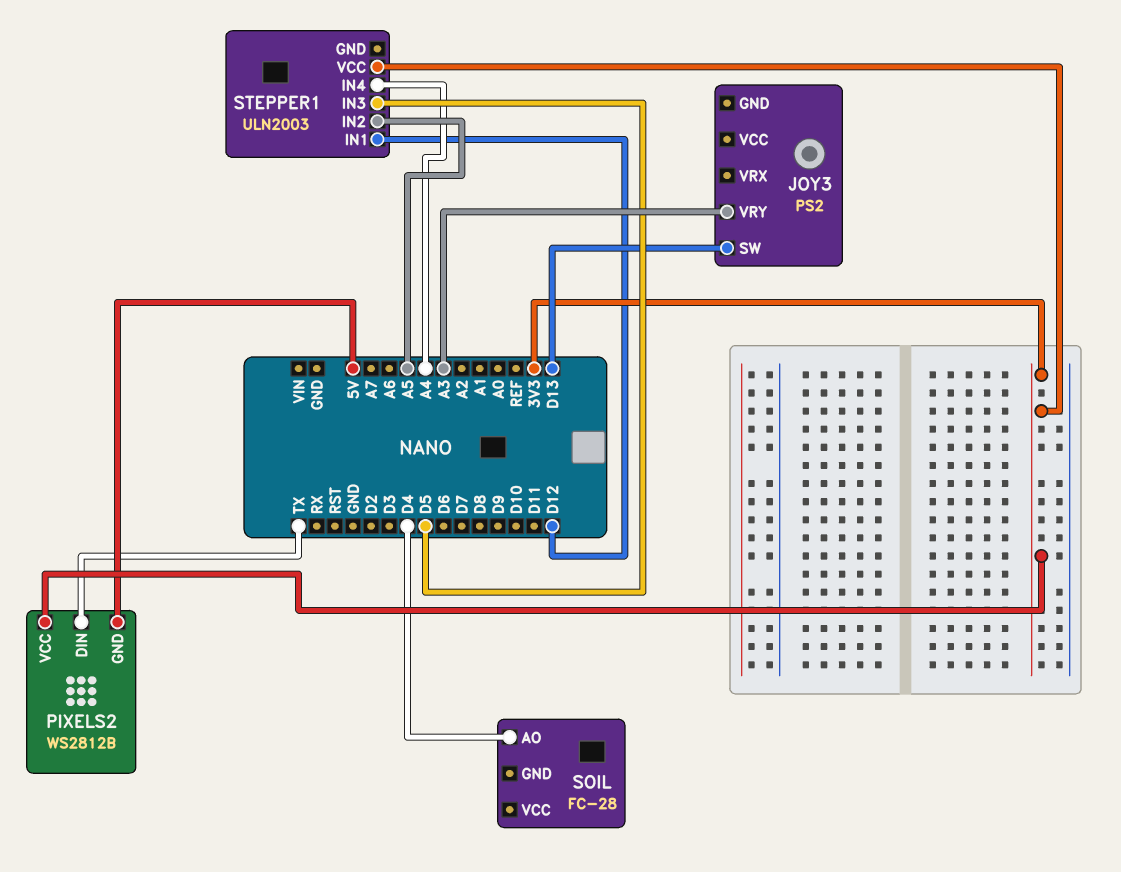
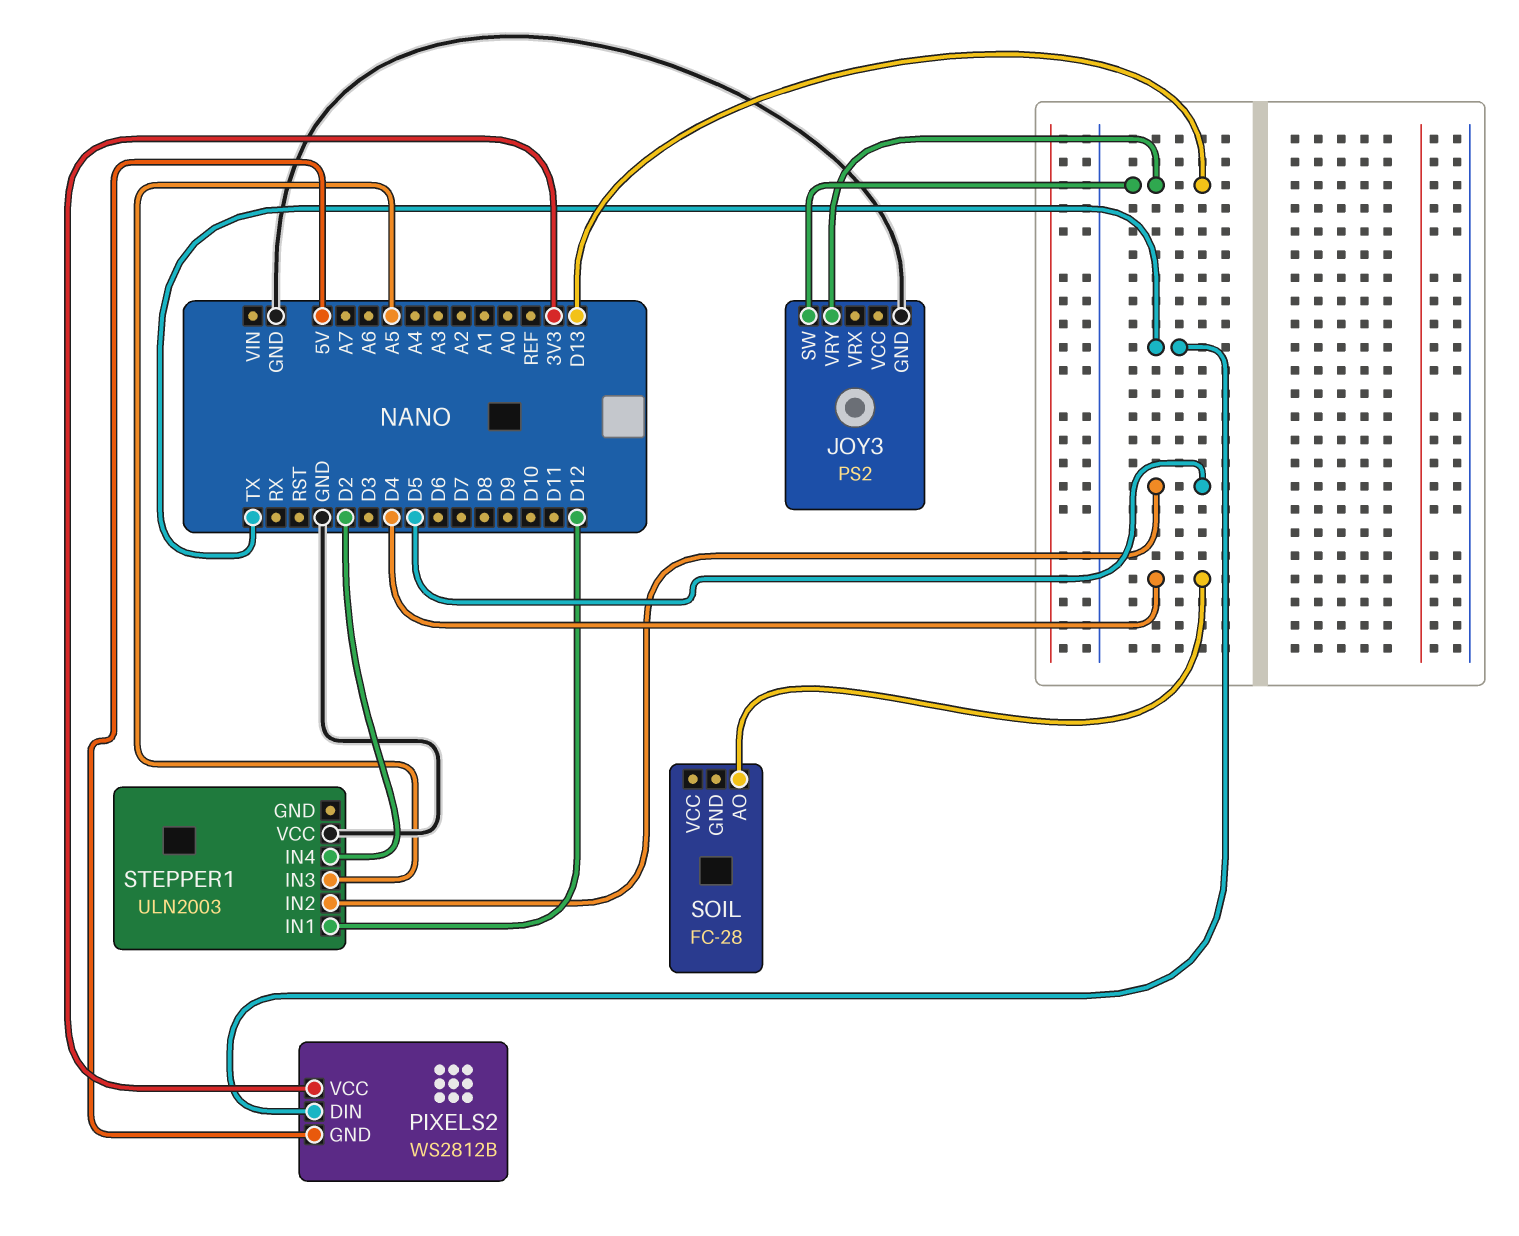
JOY3 pin GND: none -> GND
JOY3 pin VRY: A3 -> D13
STEPPER1 pin IN2: A5 -> D5
STEPPER1 pin IN3: D5 -> A5
STEPPER1 pin IN4: A4 -> D2
STEPPER1 pin VCC: 3V3 -> GND

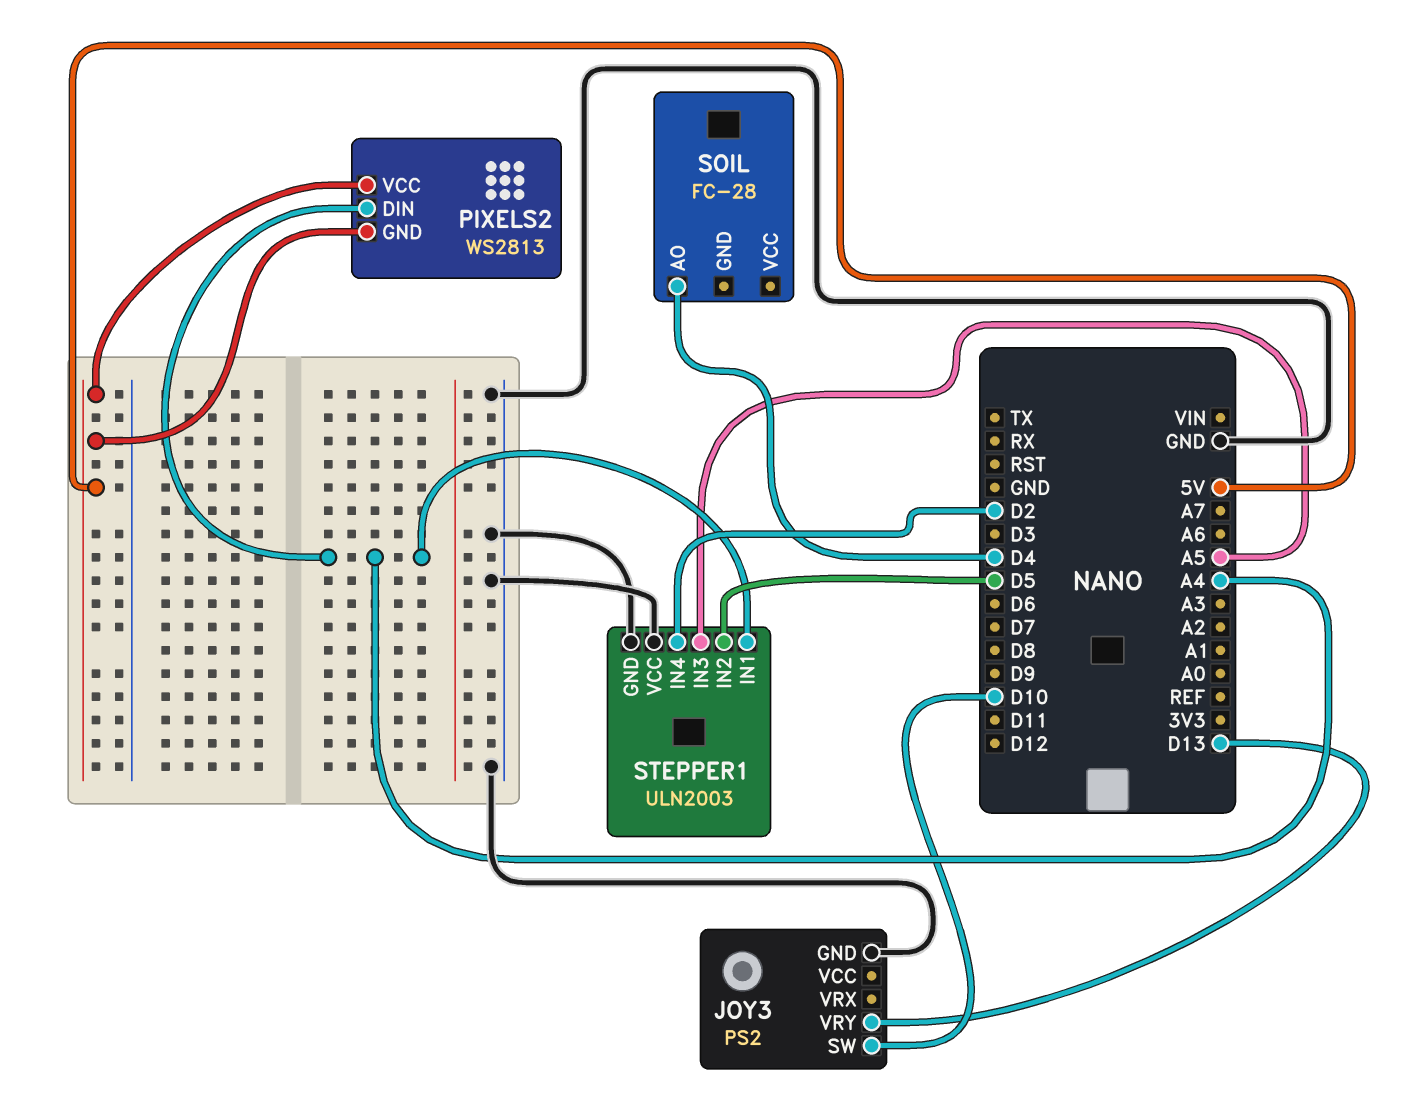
JOY3 pin SW: D13 -> D10
PIXELS2: WS2812B -> WS2813
PIXELS2 pin DIN: TX -> A4
PIXELS2 pin VCC: 3V3 -> 5V
STEPPER1 pin GND: none -> GND
STEPPER1 pin IN1: D12 -> A4

